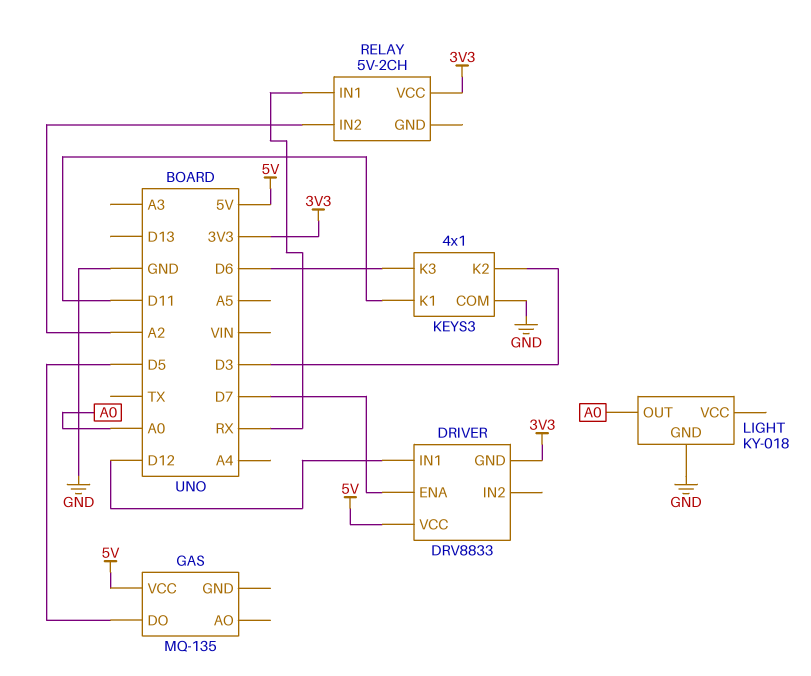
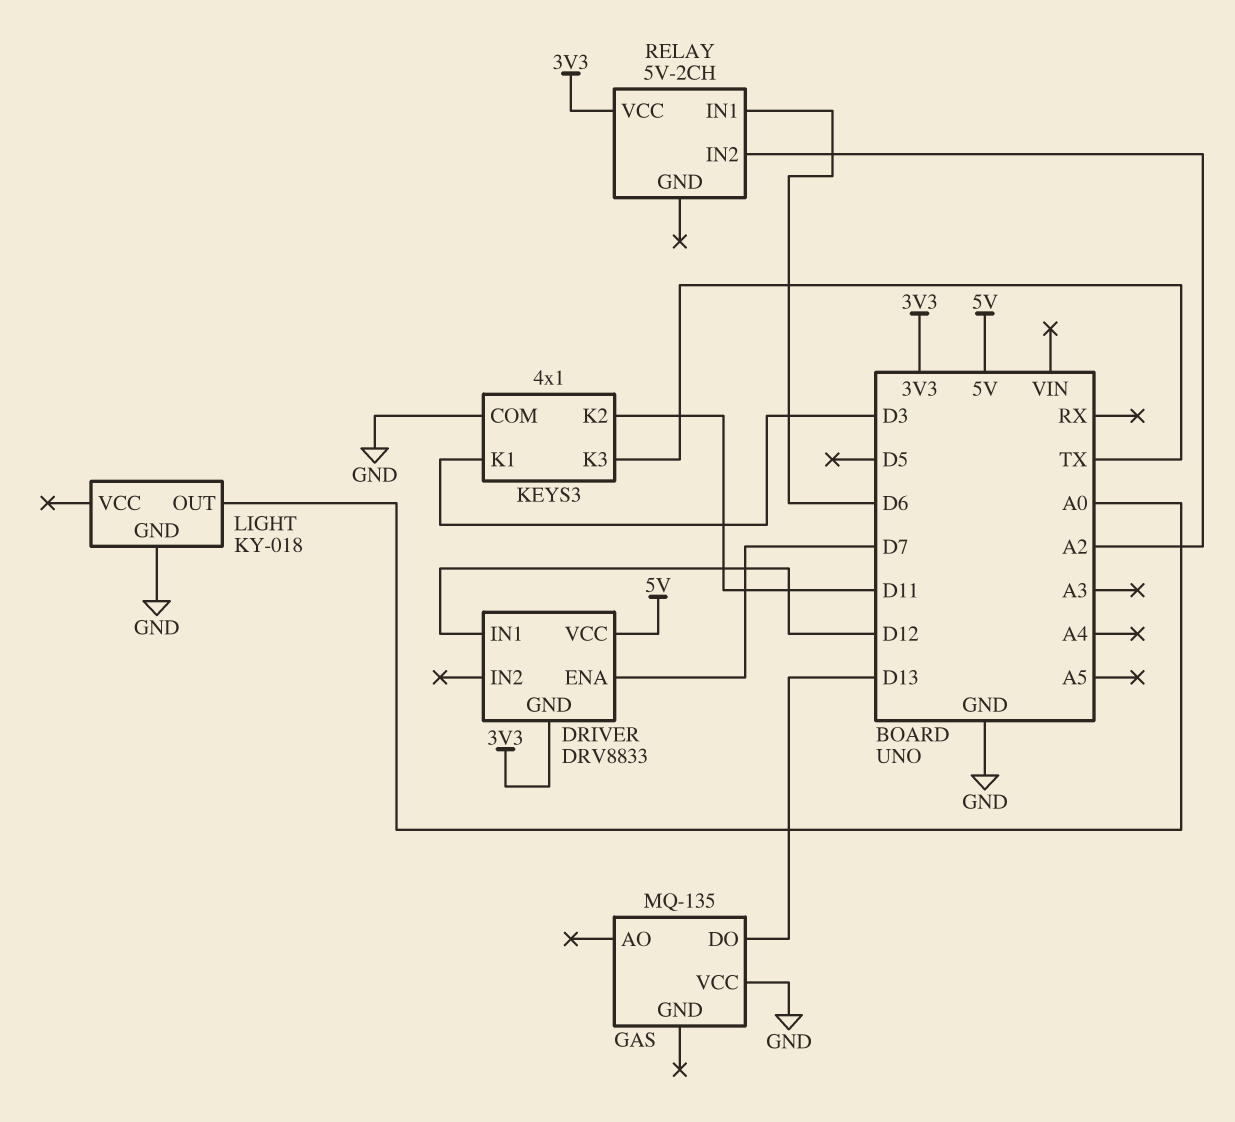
GAS pin DO: D5 -> D13
GAS pin VCC: 5V -> GND
KEYS3 pin K1: D11 -> D3
KEYS3 pin K2: D3 -> D11
KEYS3 pin K3: D6 -> TX
RELAY pin IN1: RX -> D6

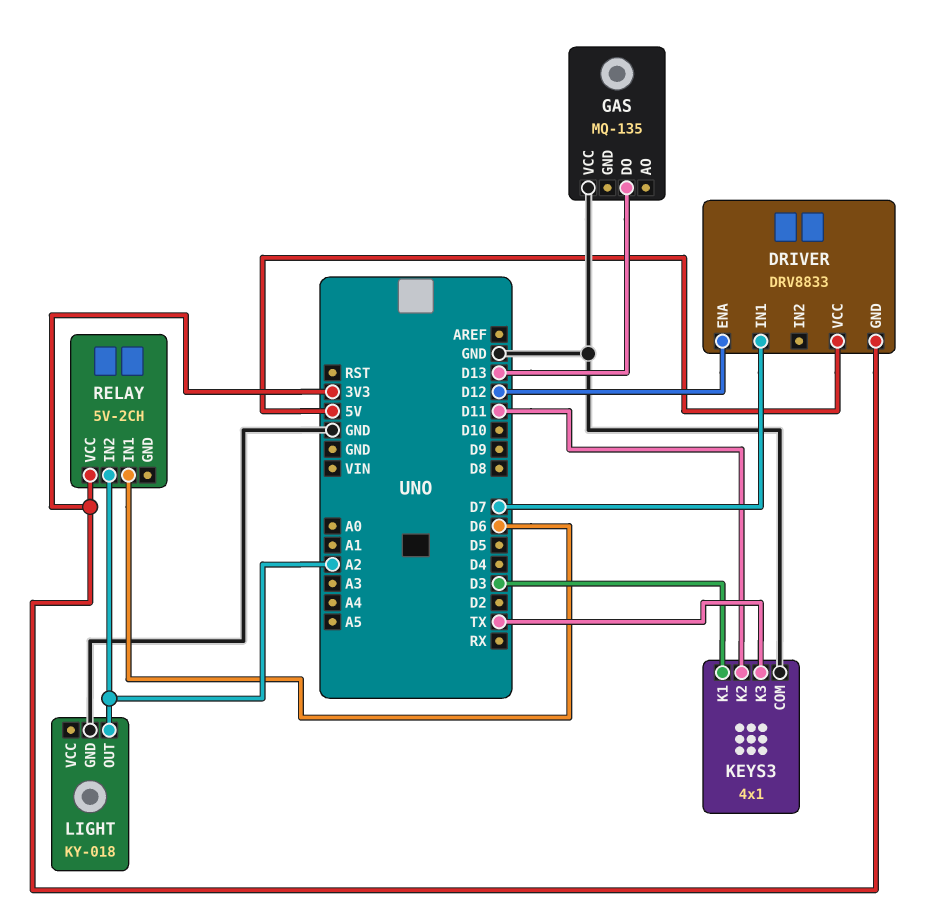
DRIVER pin ENA: D7 -> D12
DRIVER pin IN1: D12 -> D7
LIGHT pin OUT: A0 -> A2

